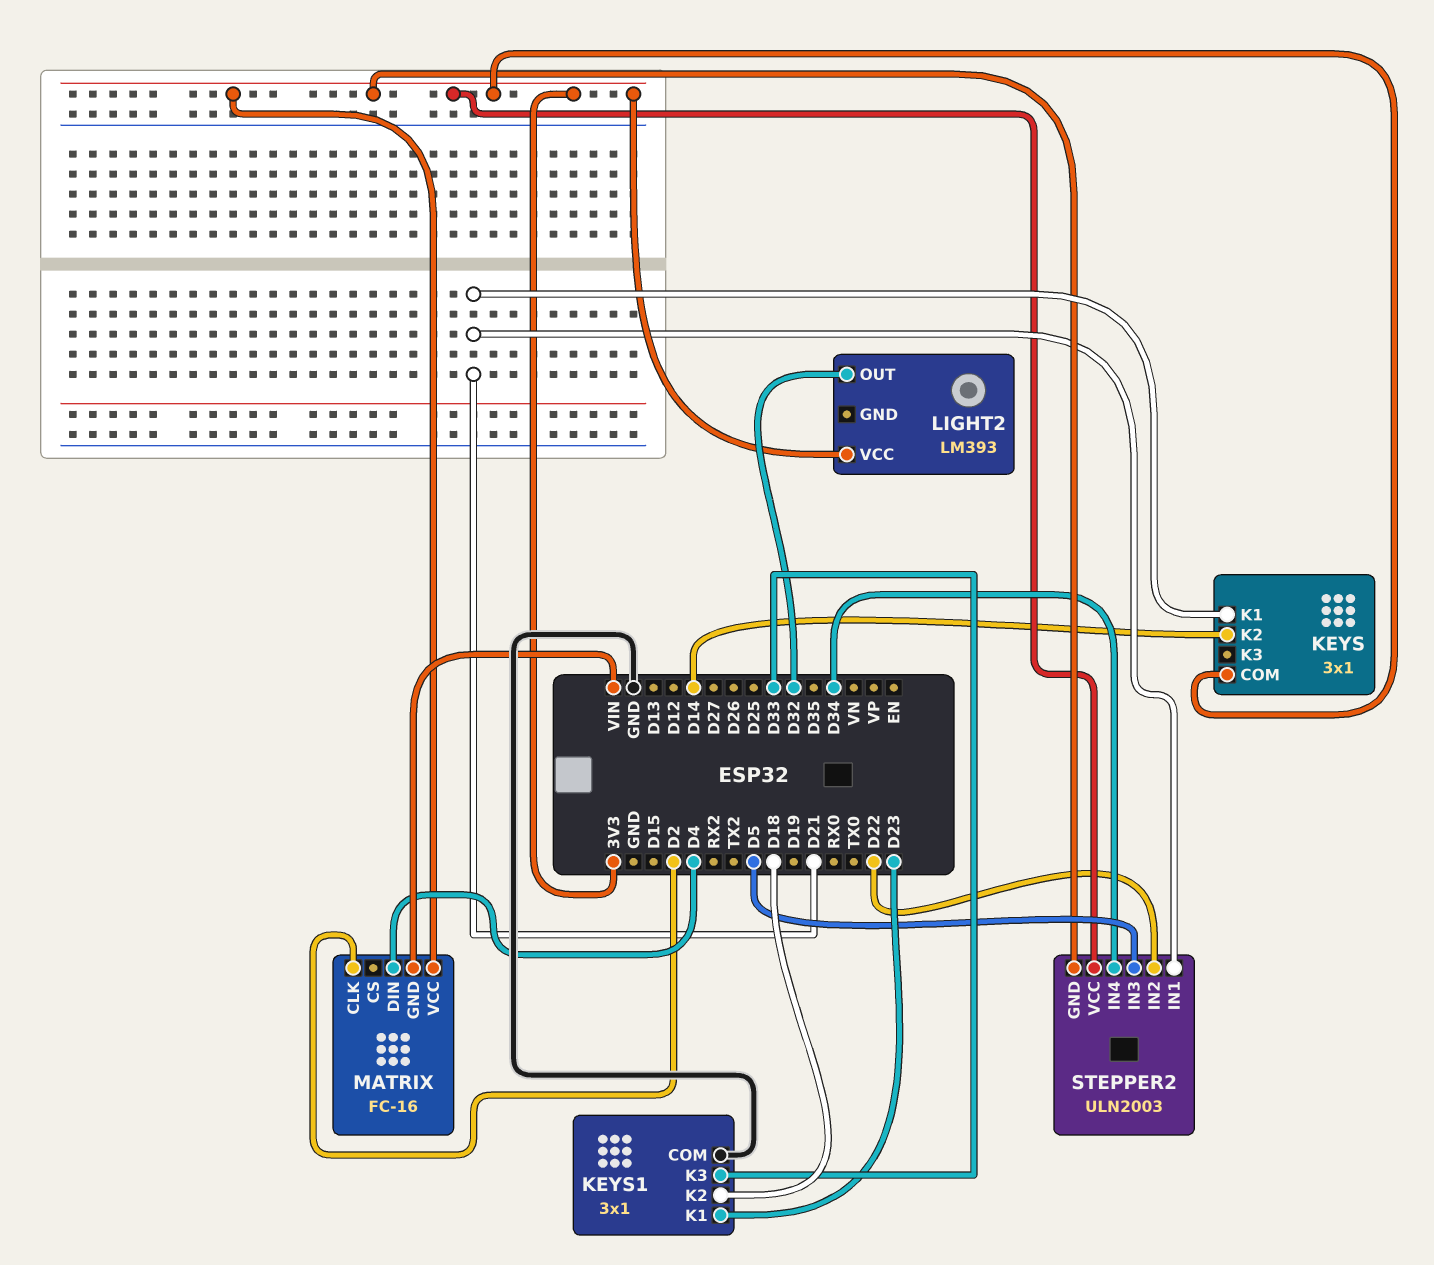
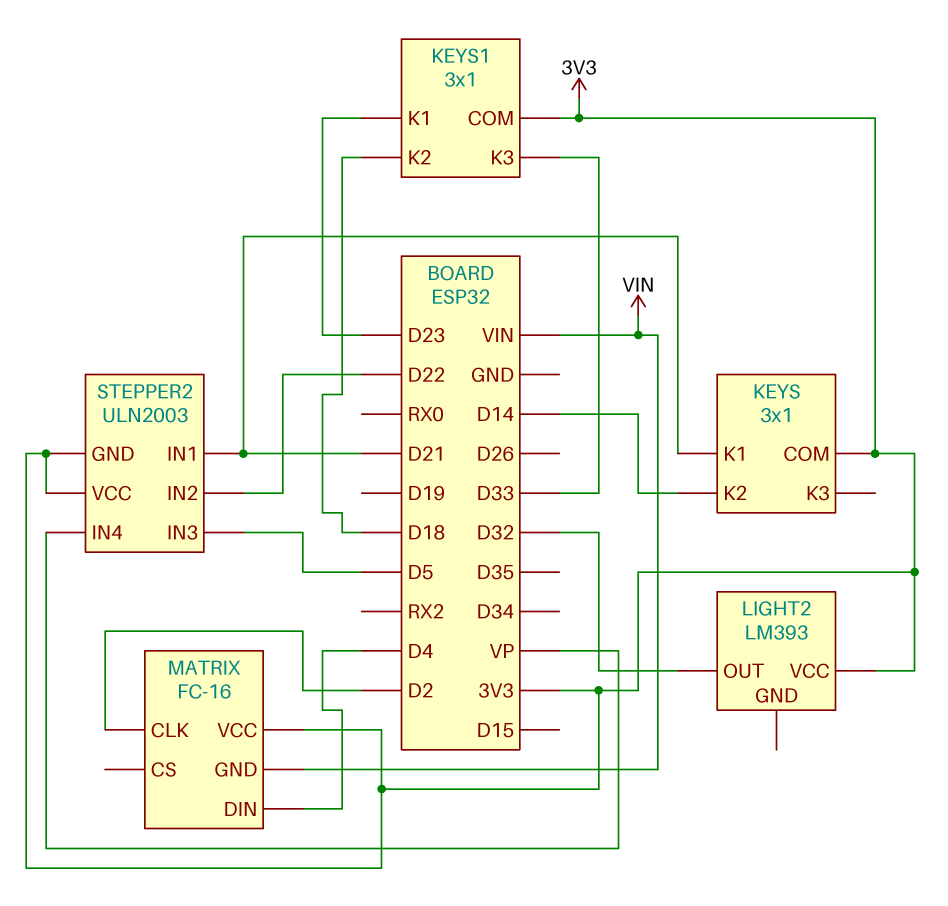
KEYS1 pin COM: GND -> 3V3
STEPPER2 pin IN4: D34 -> VP

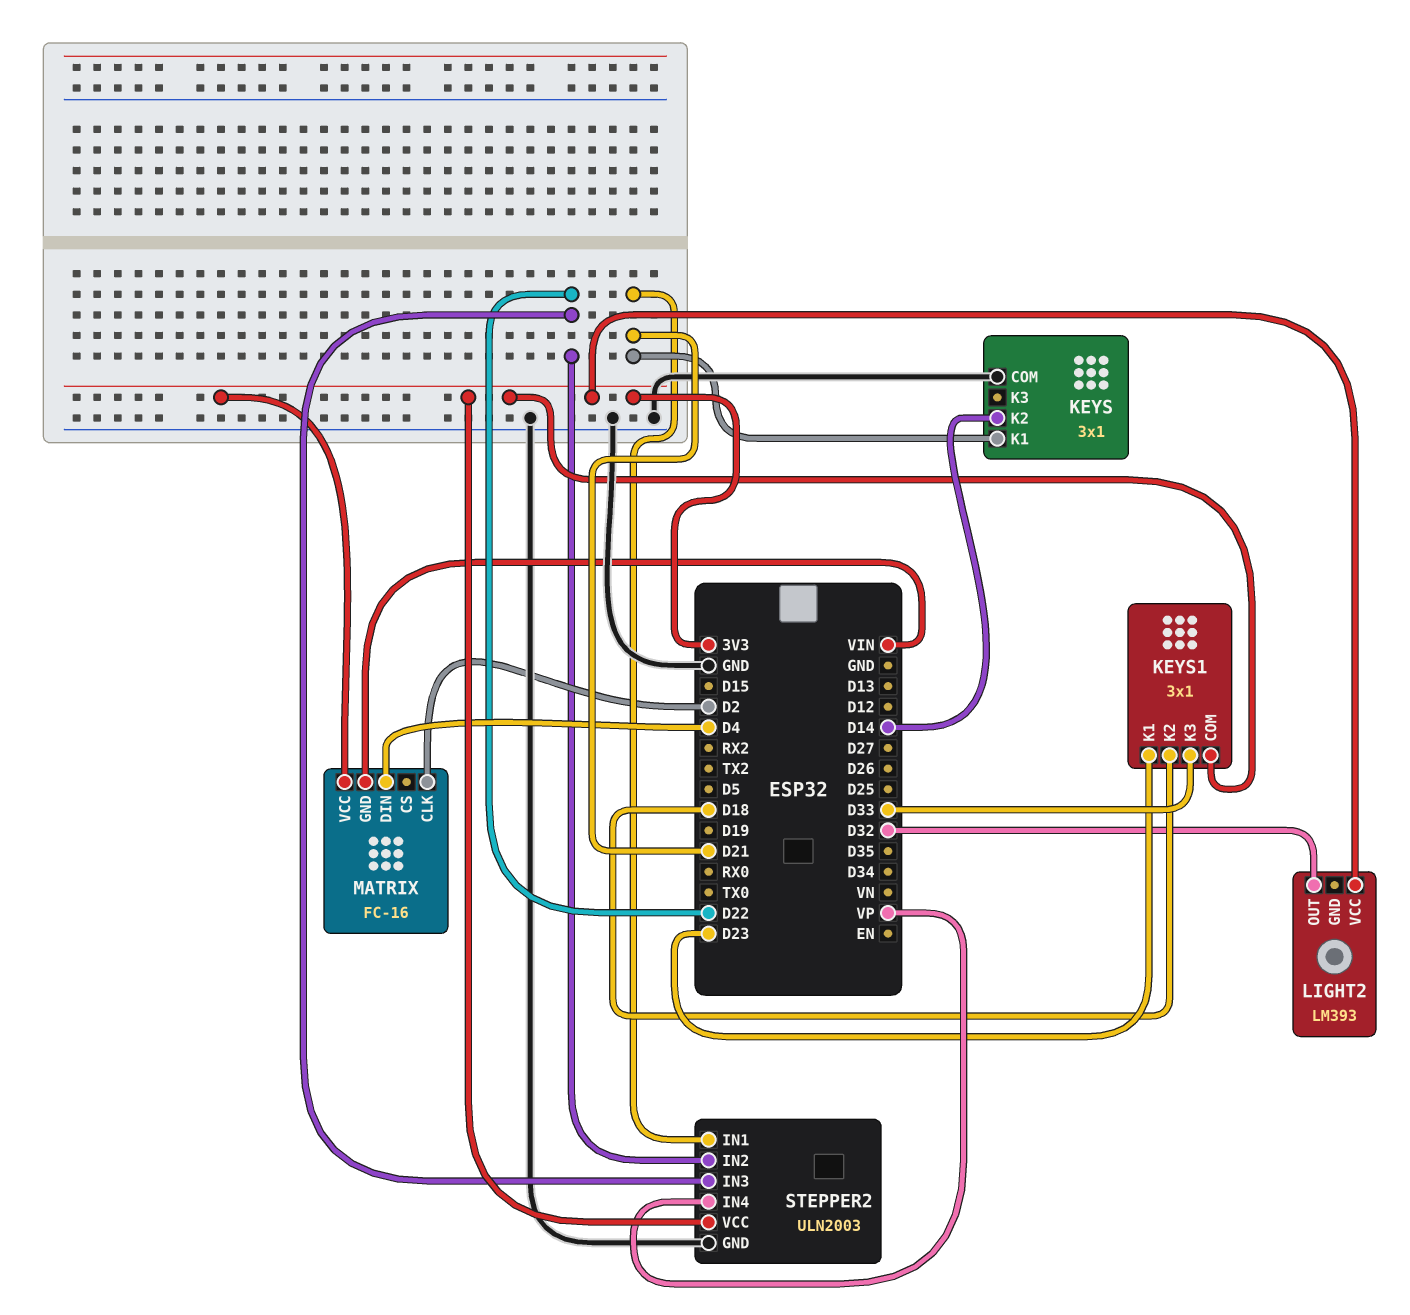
KEYS pin COM: 3V3 -> GND
STEPPER2 pin GND: 3V3 -> GND
STEPPER2 pin IN3: D5 -> D22

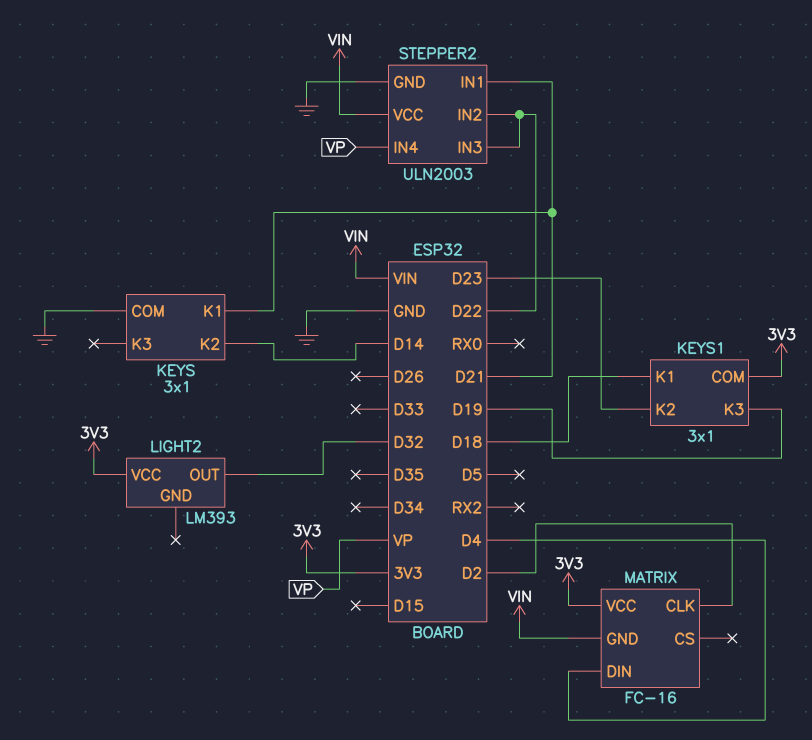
KEYS1 pin K1: D23 -> D18
KEYS1 pin K2: D18 -> D23
KEYS1 pin K3: D33 -> D19
STEPPER2 pin VCC: 3V3 -> VIN

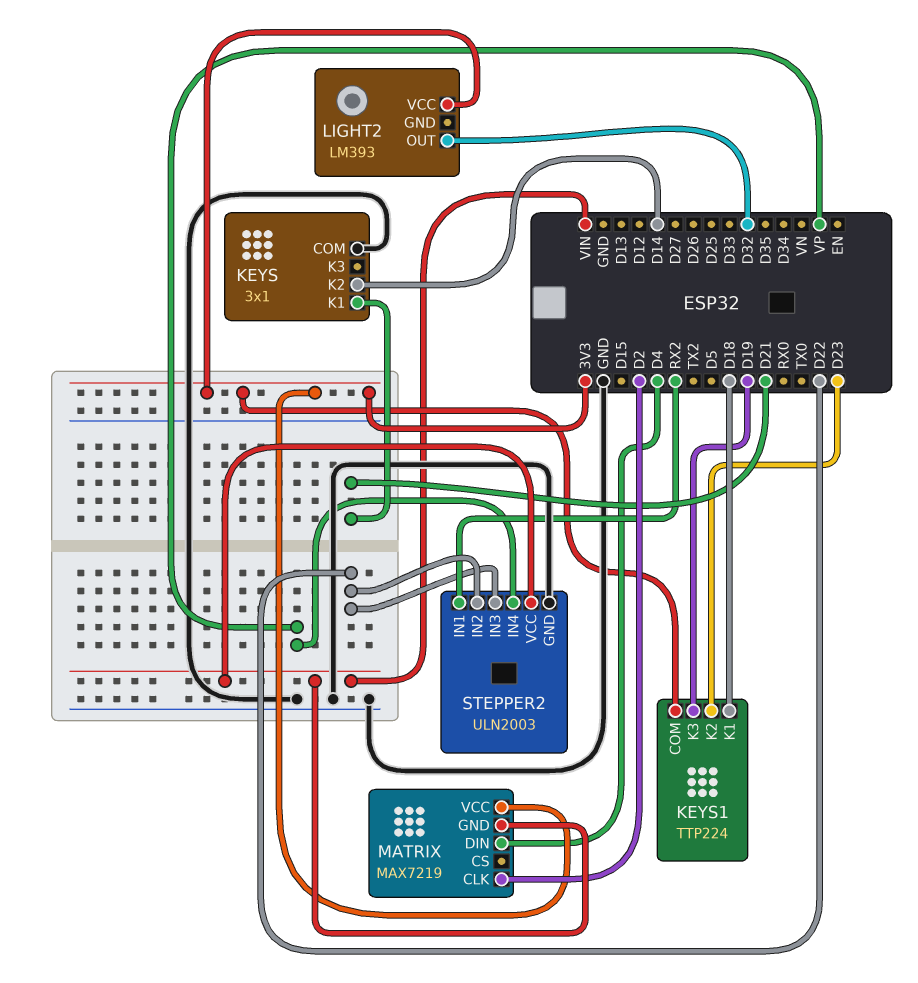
KEYS1: 3x1 -> TTP224
MATRIX: FC-16 -> MAX7219
STEPPER2 pin IN1: D21 -> RX2

